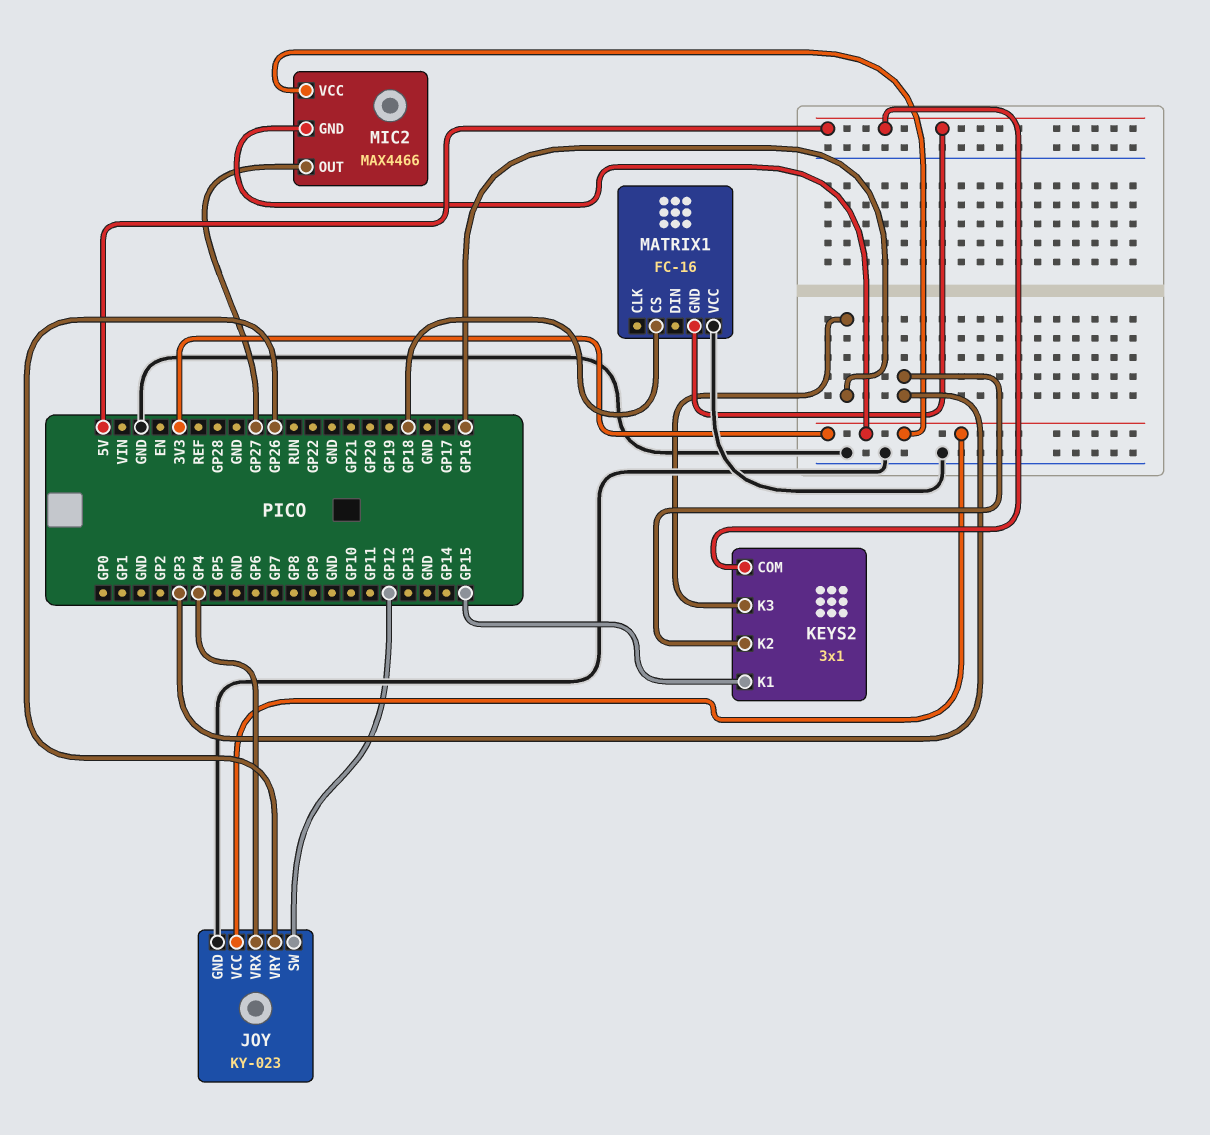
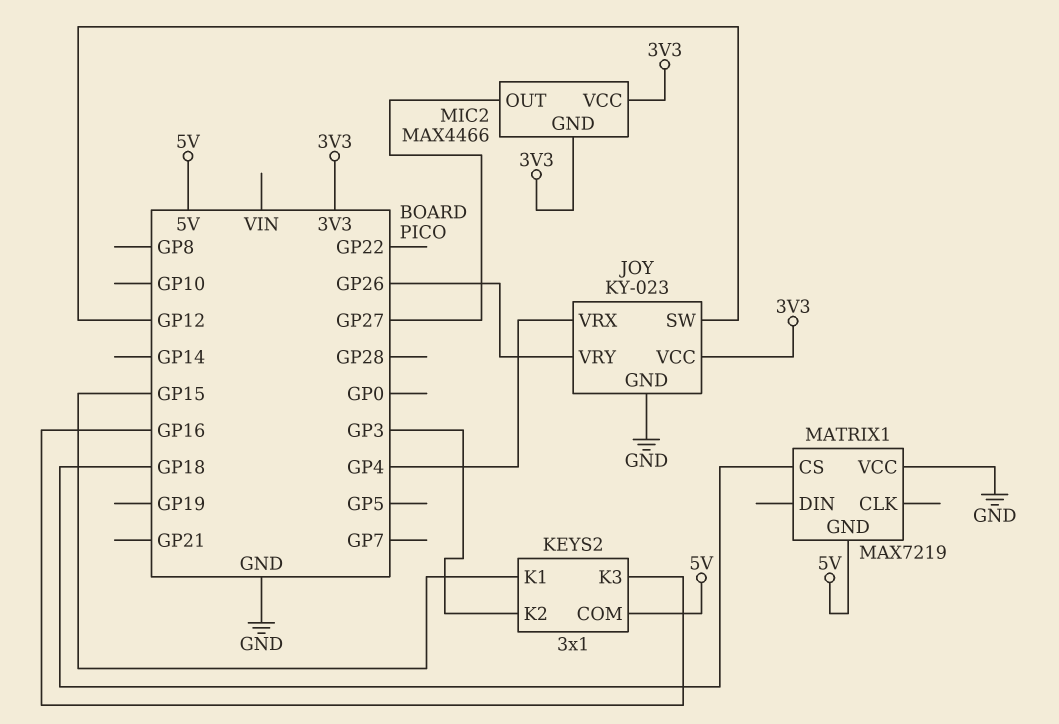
MATRIX1: FC-16 -> MAX7219

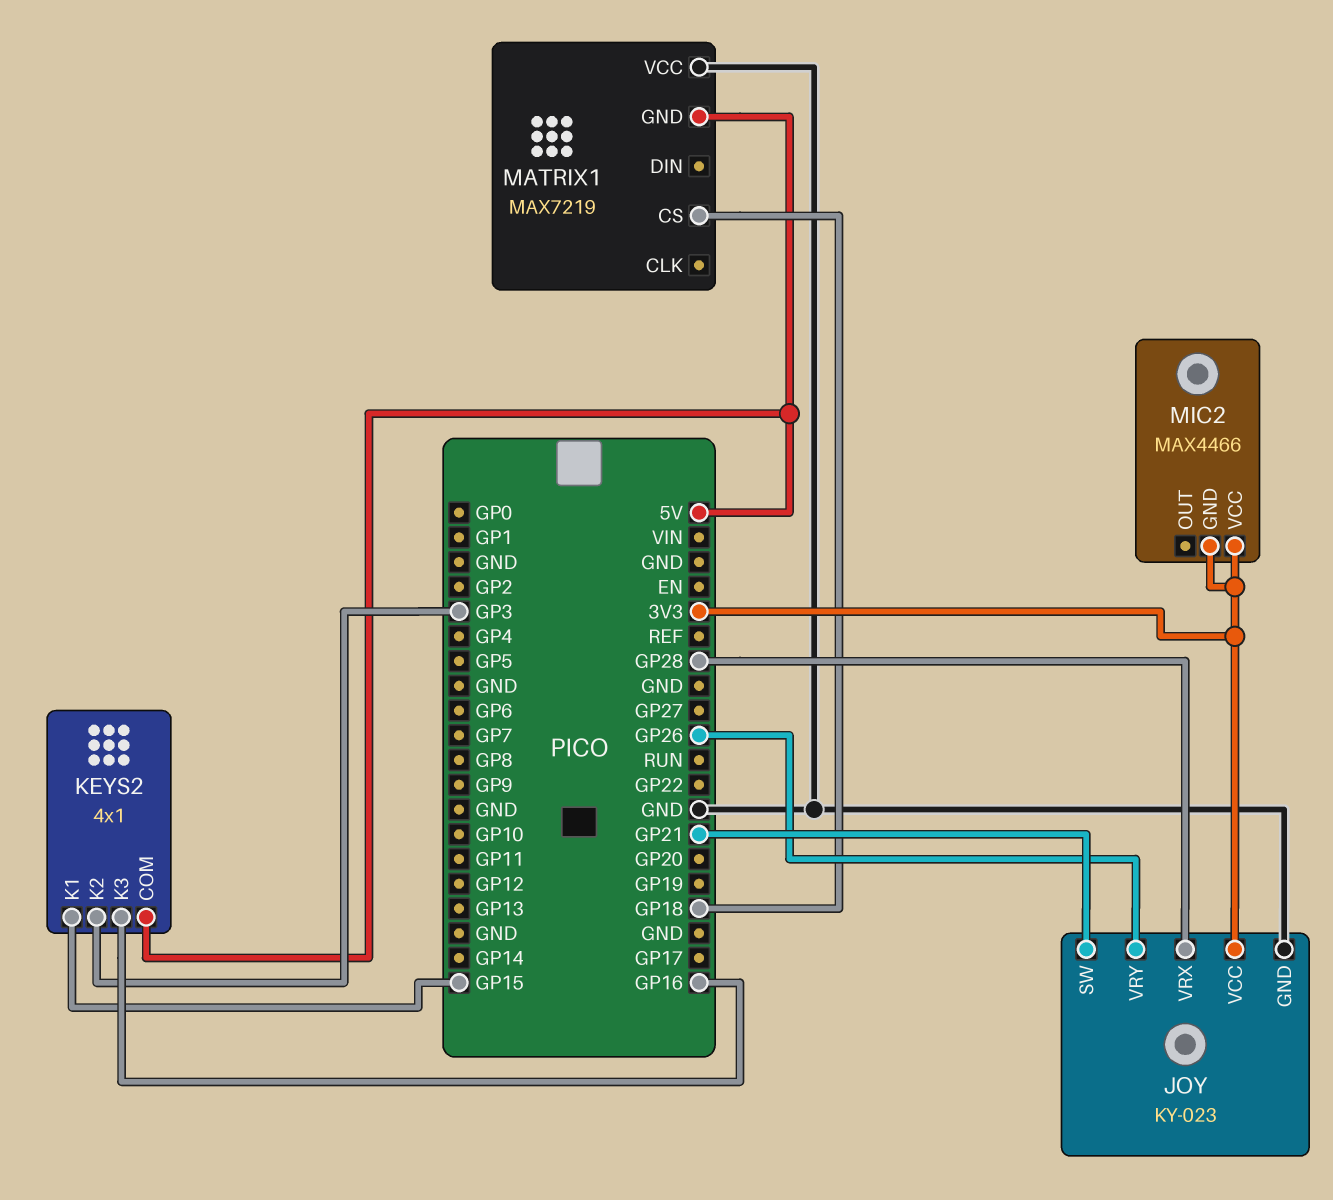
JOY pin SW: GP12 -> GP21
JOY pin VRX: GP4 -> GP28
KEYS2: 3x1 -> 4x1
MIC2 pin OUT: GP27 -> none

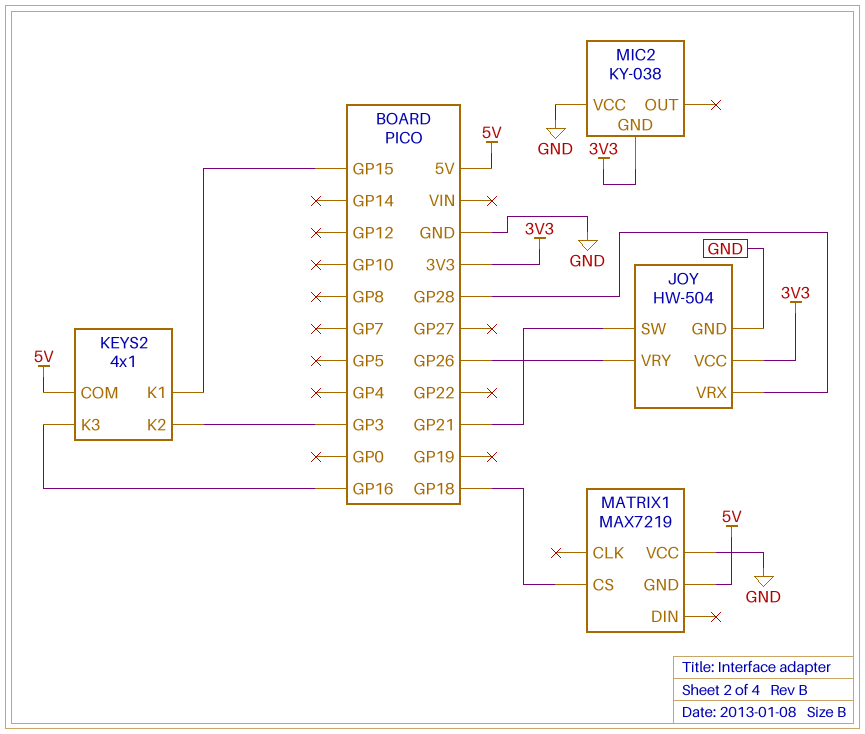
JOY: KY-023 -> HW-504
MIC2: MAX4466 -> KY-038
MIC2 pin VCC: 3V3 -> GND

